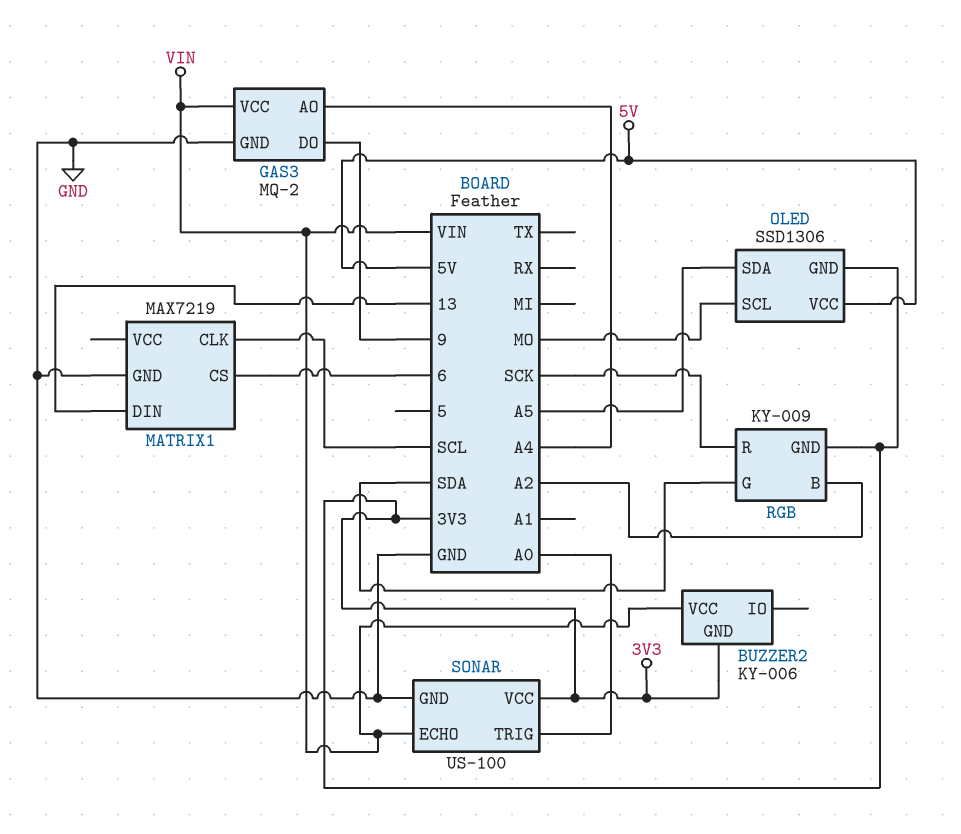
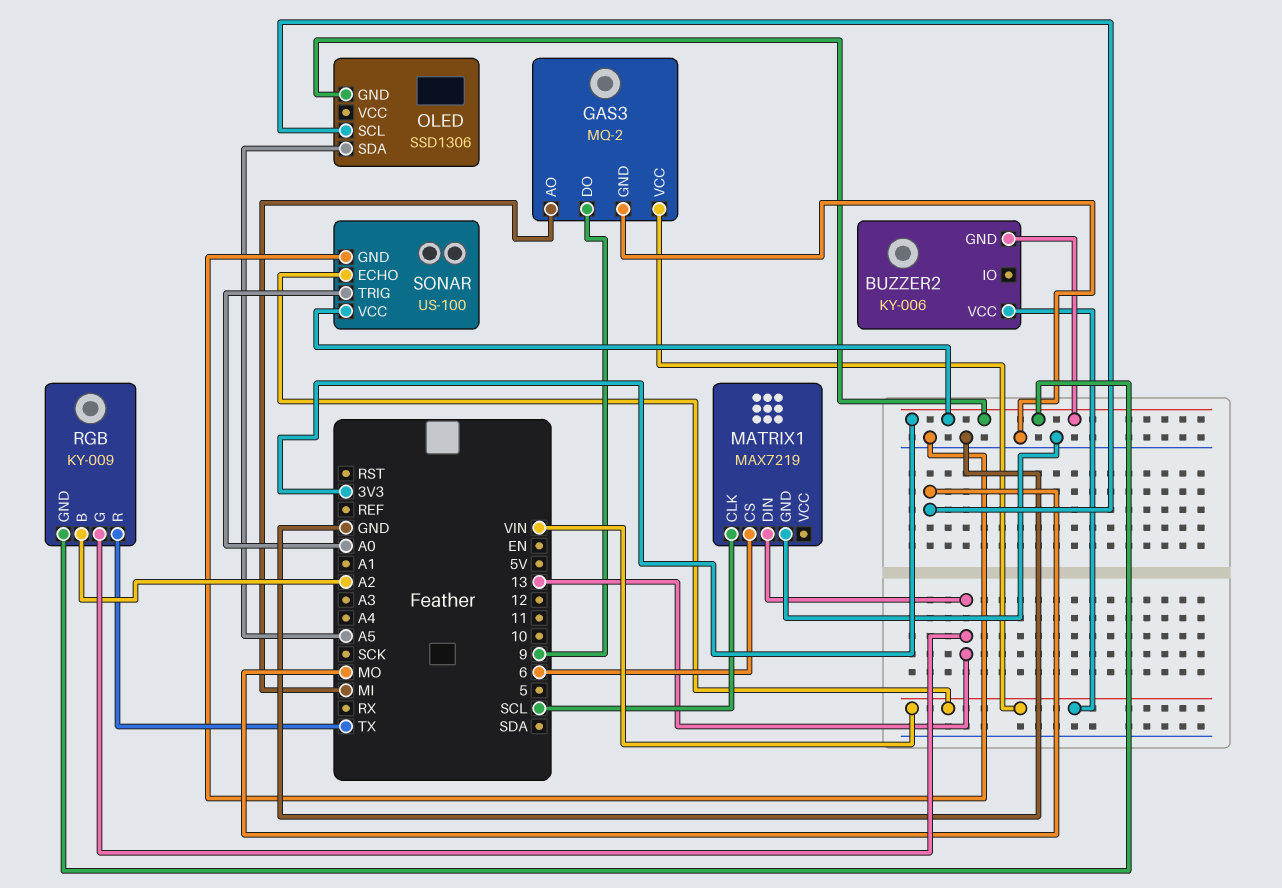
GAS3 pin AO: A4 -> MI
OLED pin VCC: 5V -> none
RGB pin G: SDA -> 13
RGB pin R: SCK -> TX

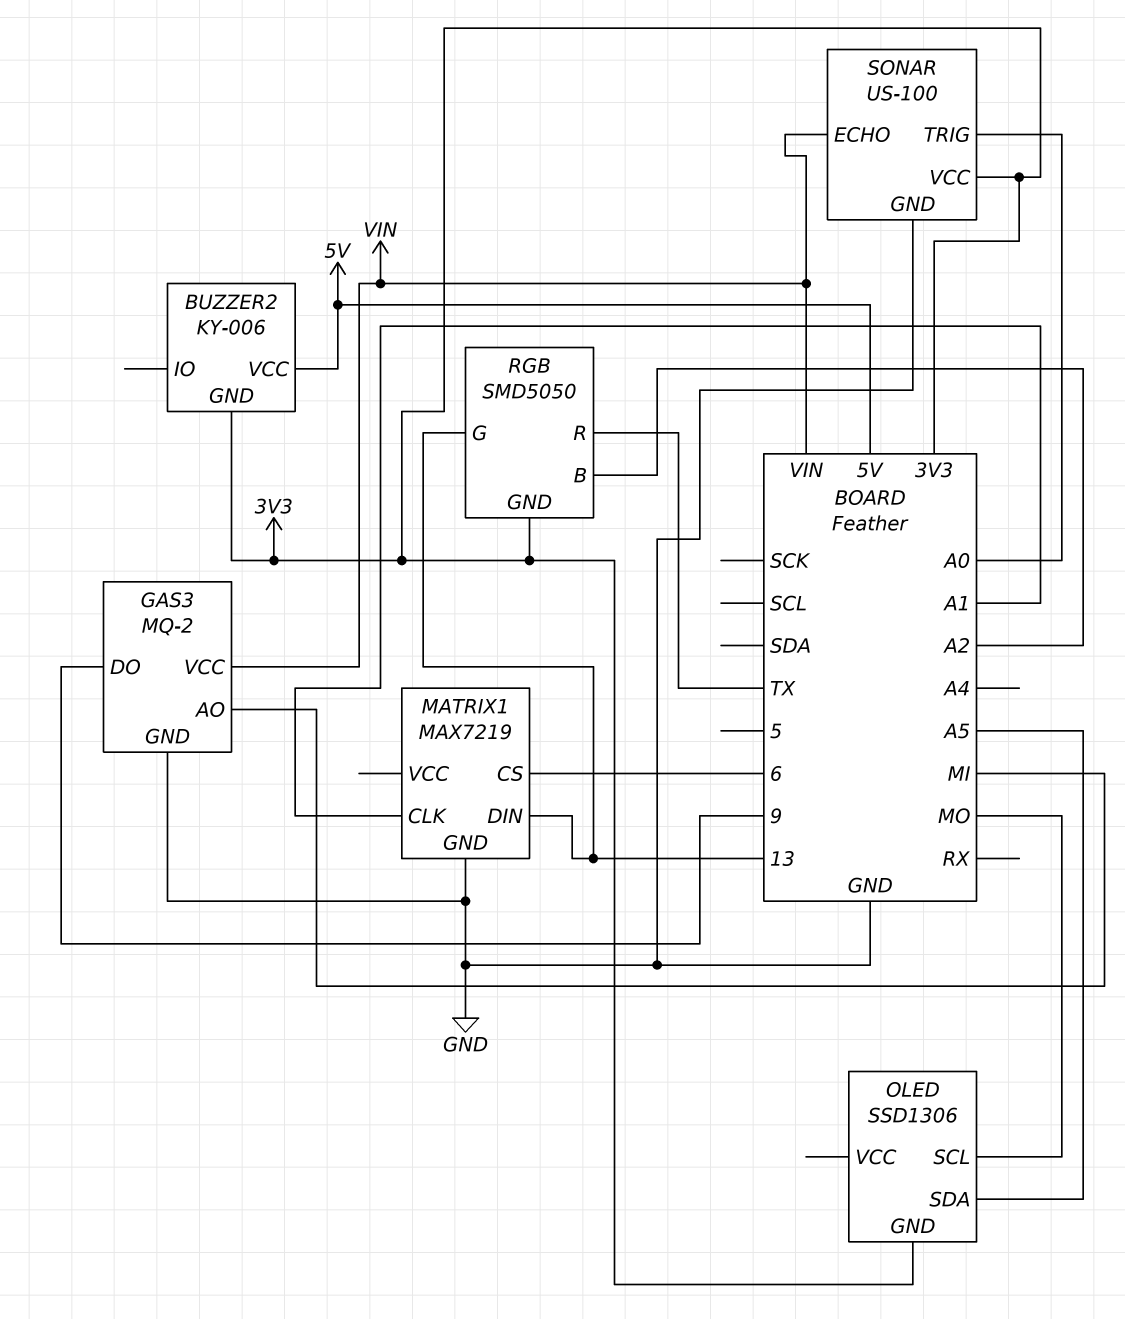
BUZZER2 pin VCC: VIN -> 5V
MATRIX1 pin CLK: SCL -> A1
RGB: KY-009 -> SMD5050

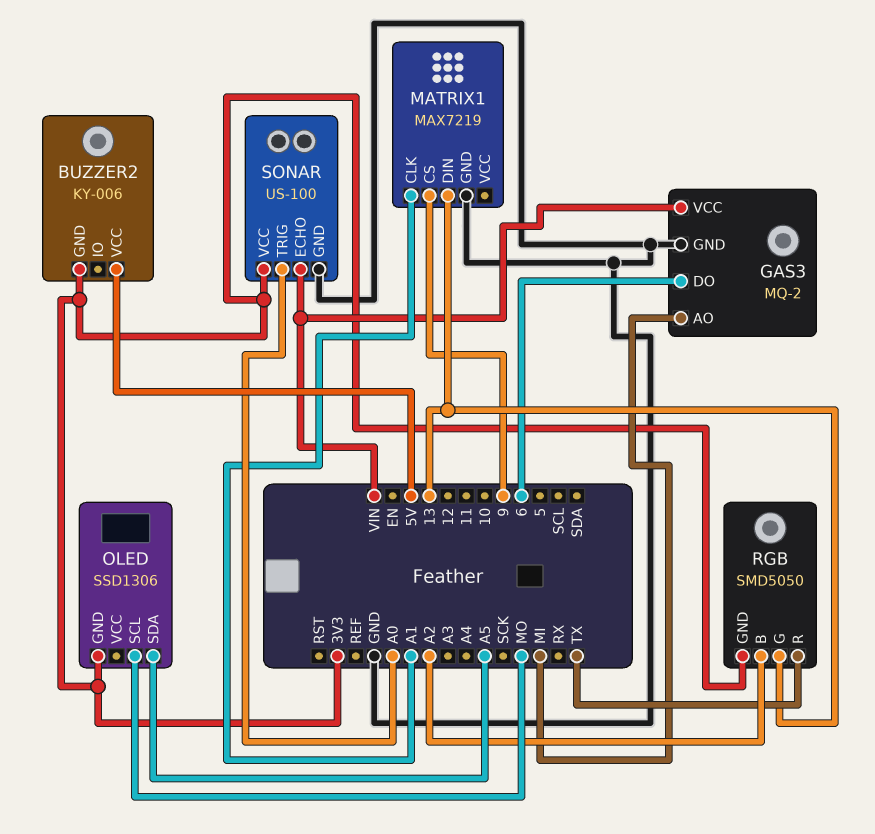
GAS3 pin DO: 9 -> 6
MATRIX1 pin CS: 6 -> 9

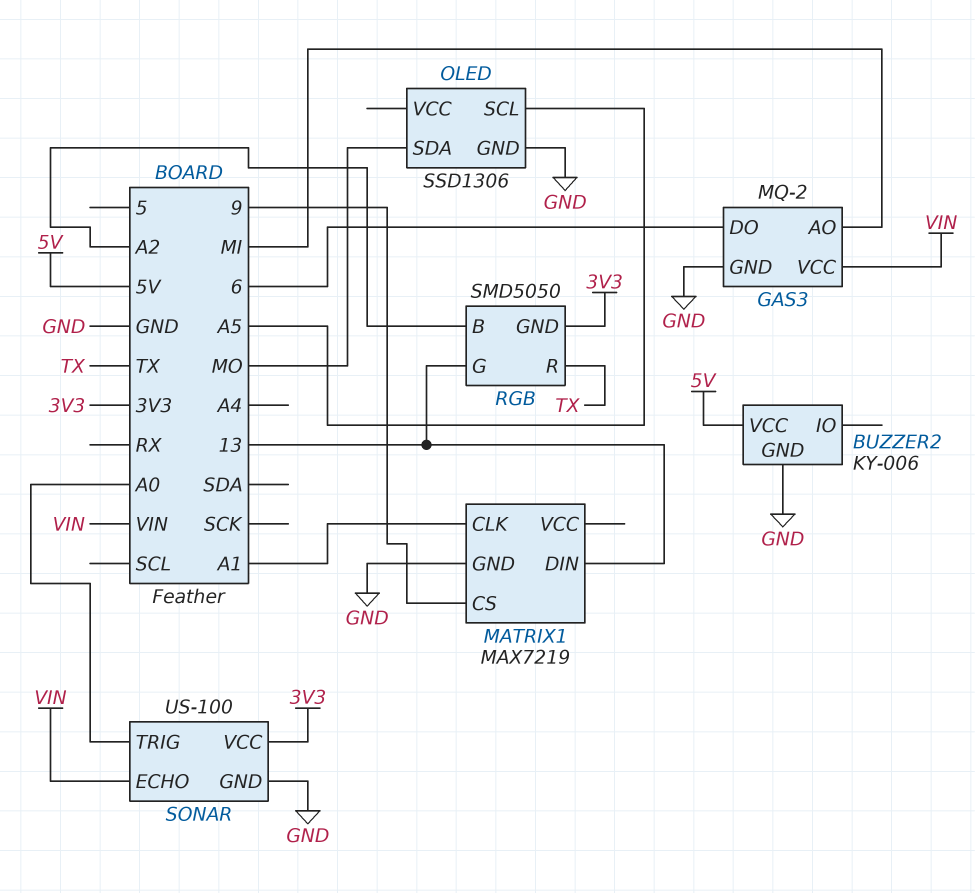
BUZZER2 pin GND: 3V3 -> GND
OLED pin GND: 3V3 -> GND
OLED pin SCL: MO -> A5
OLED pin SDA: A5 -> MO

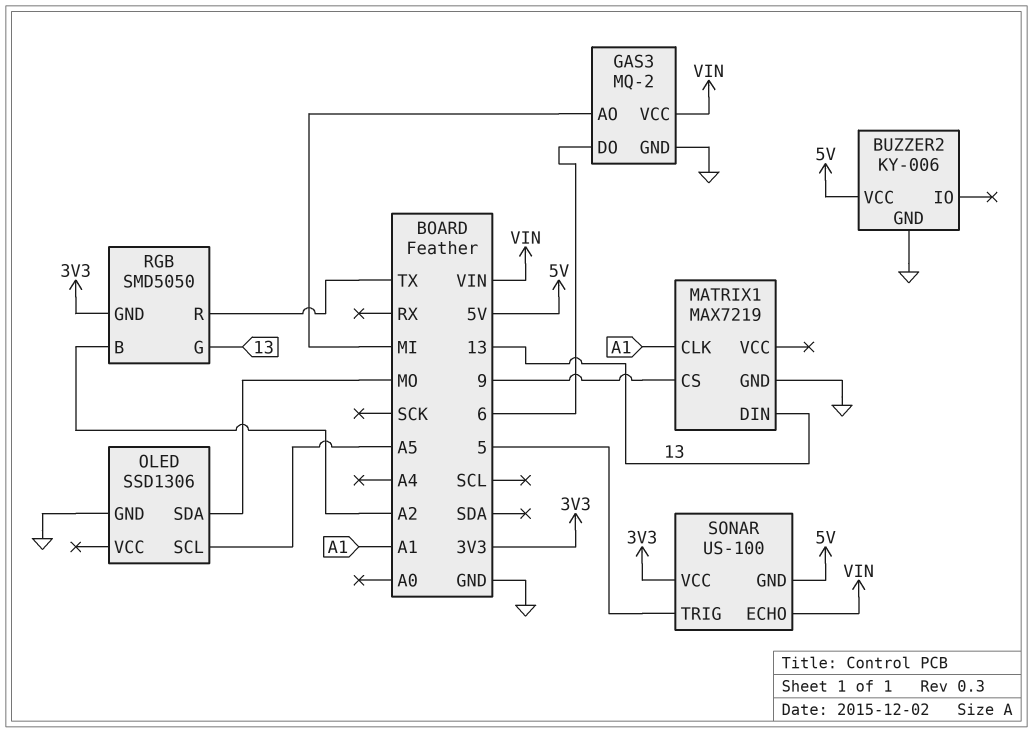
SONAR pin GND: GND -> 5V
SONAR pin TRIG: A0 -> 5

